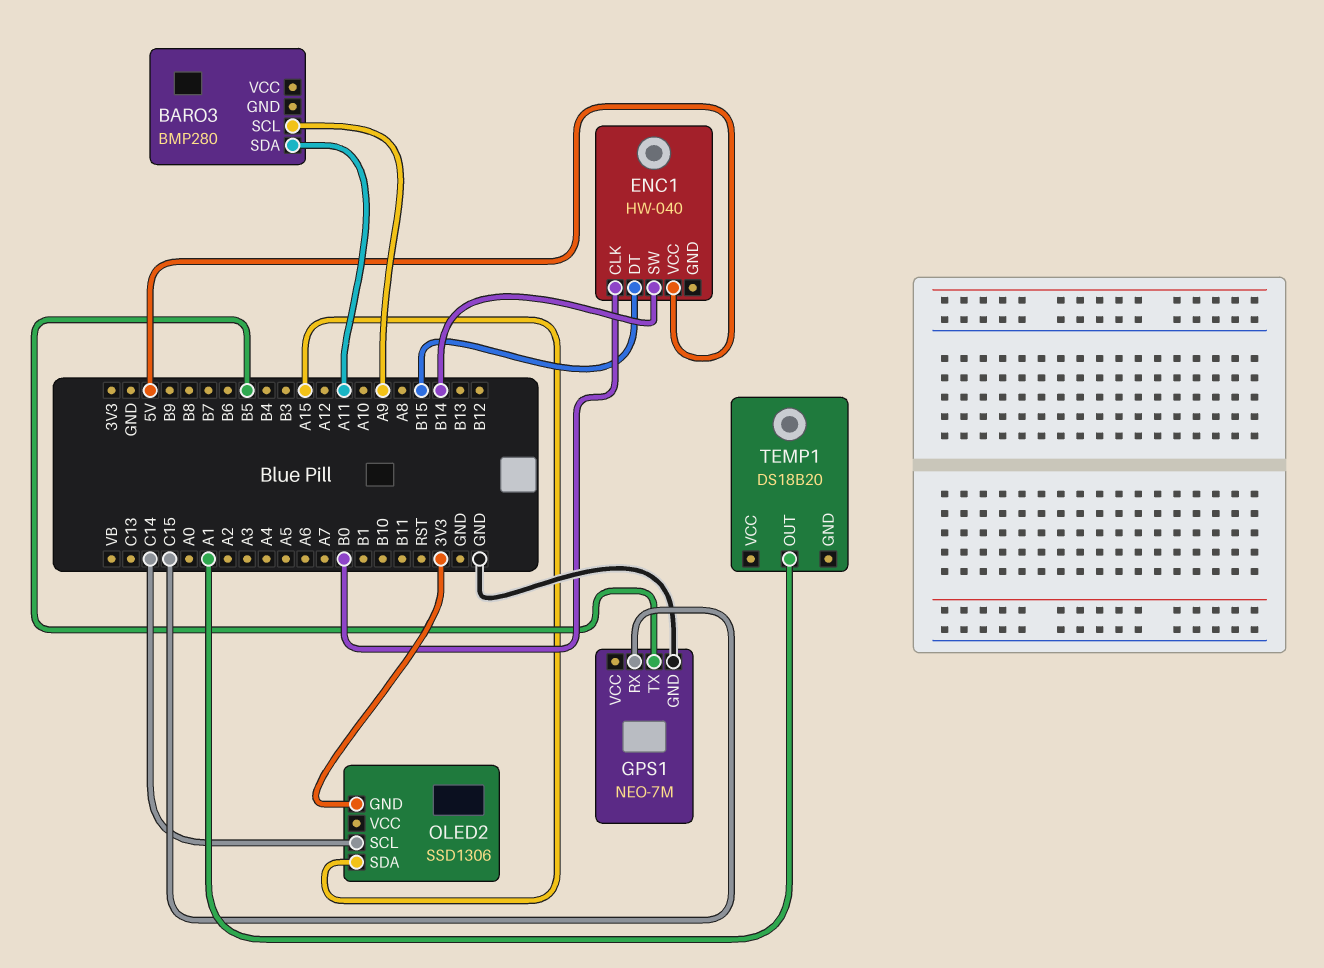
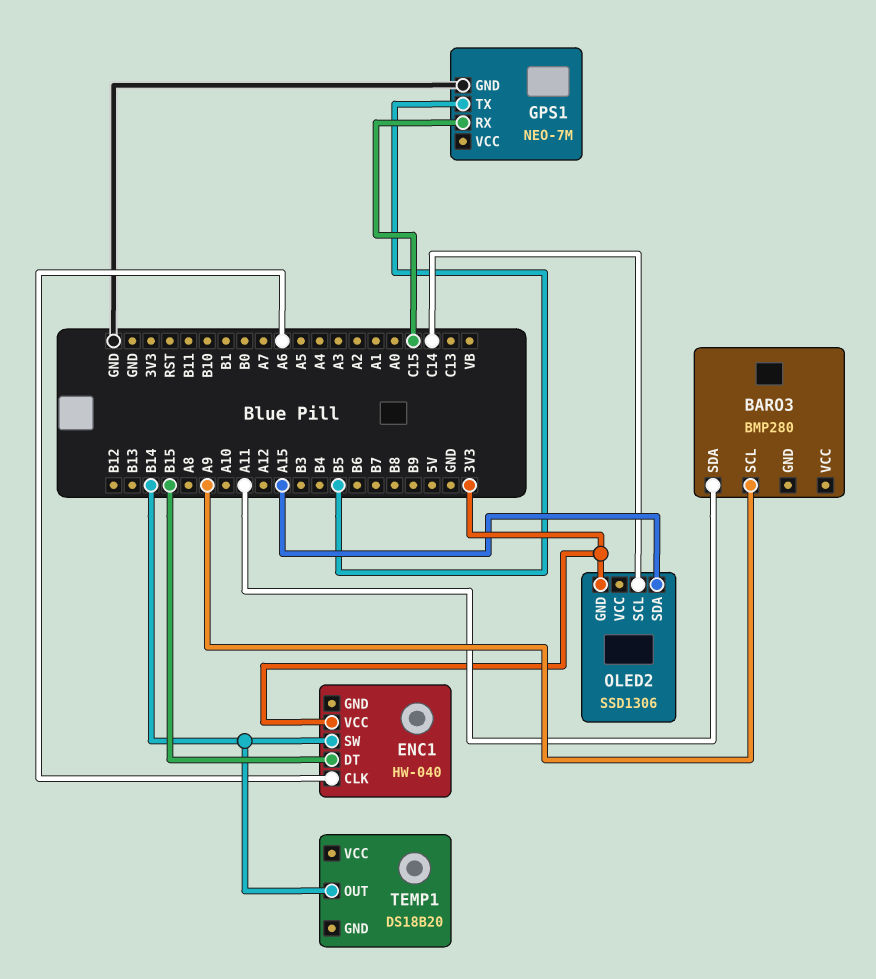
ENC1 pin CLK: B0 -> A6
ENC1 pin VCC: 5V -> 3V3
TEMP1 pin OUT: A1 -> B14

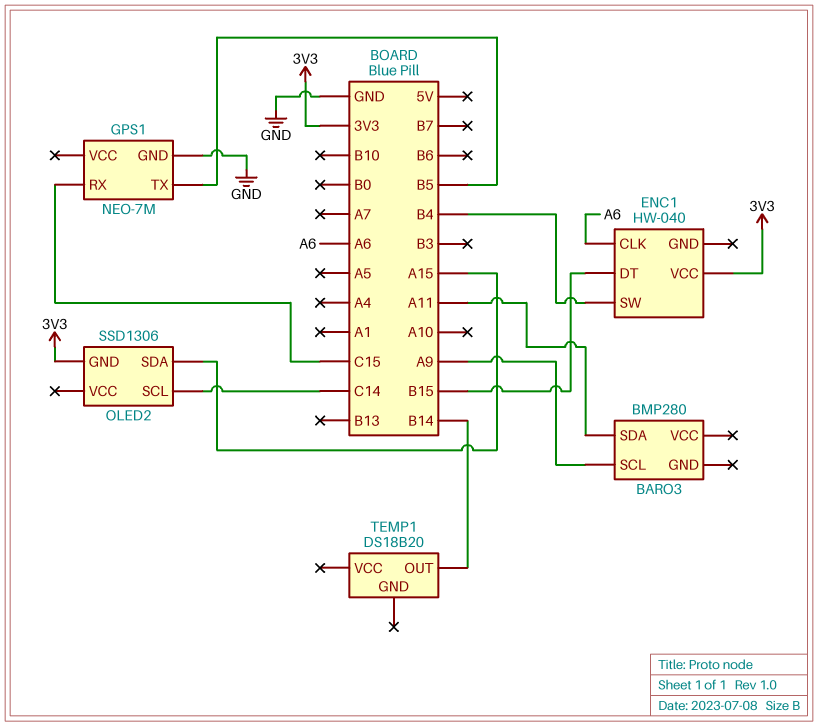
ENC1 pin SW: B14 -> B4

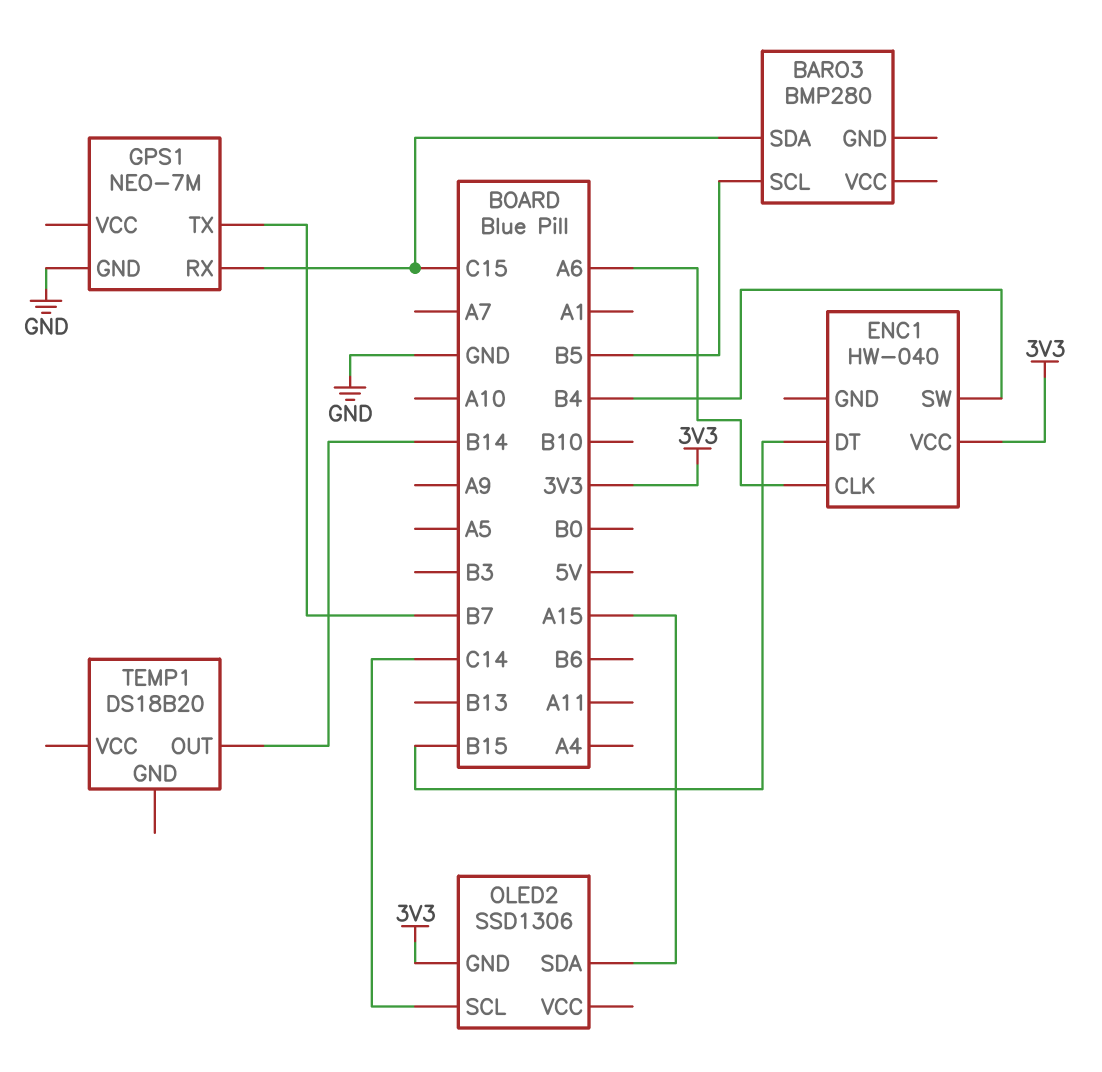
BARO3 pin SCL: A9 -> B5
BARO3 pin SDA: A11 -> C15
GPS1 pin TX: B5 -> B7

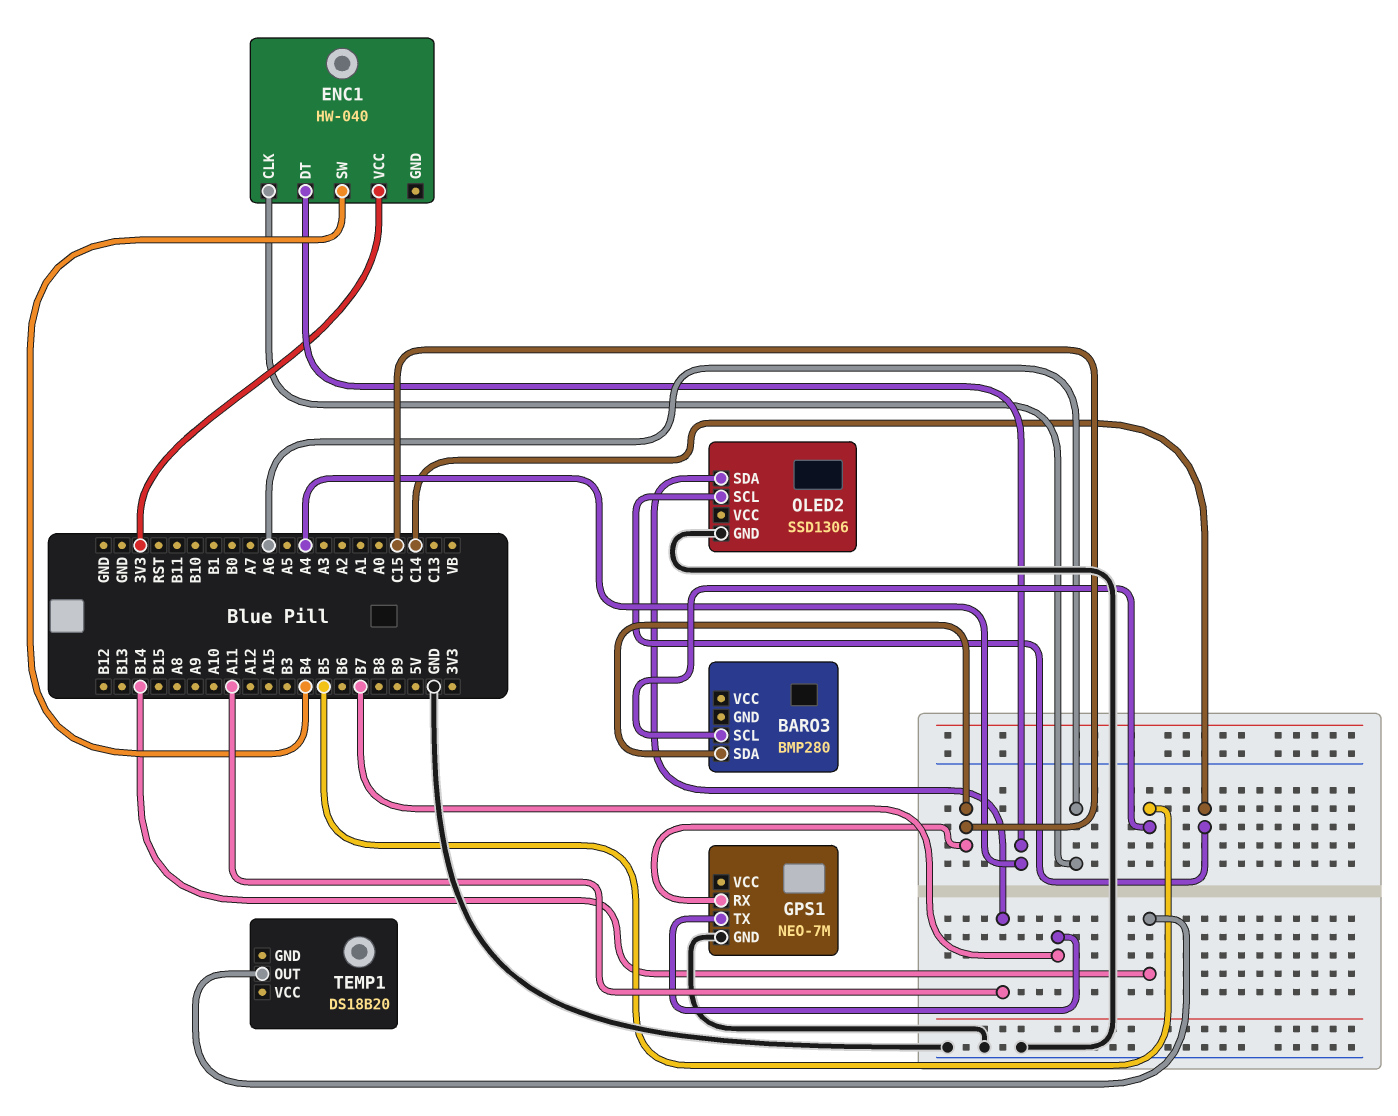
ENC1 pin DT: B15 -> A4
OLED2 pin GND: 3V3 -> GND
OLED2 pin SDA: A15 -> A11

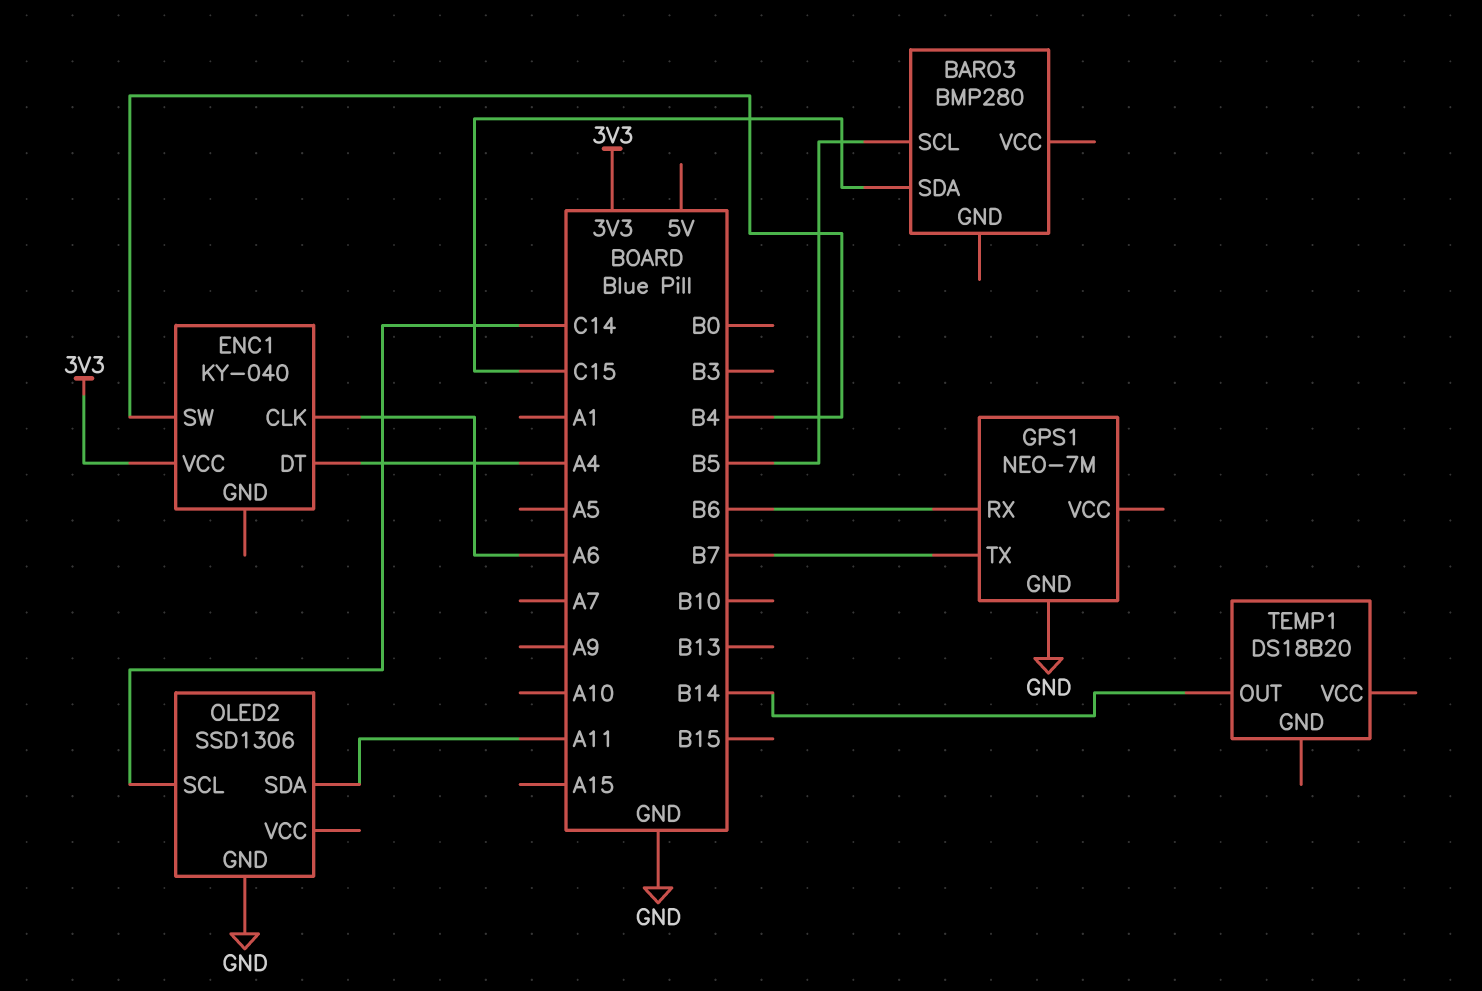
ENC1: HW-040 -> KY-040
GPS1 pin RX: C15 -> B6

